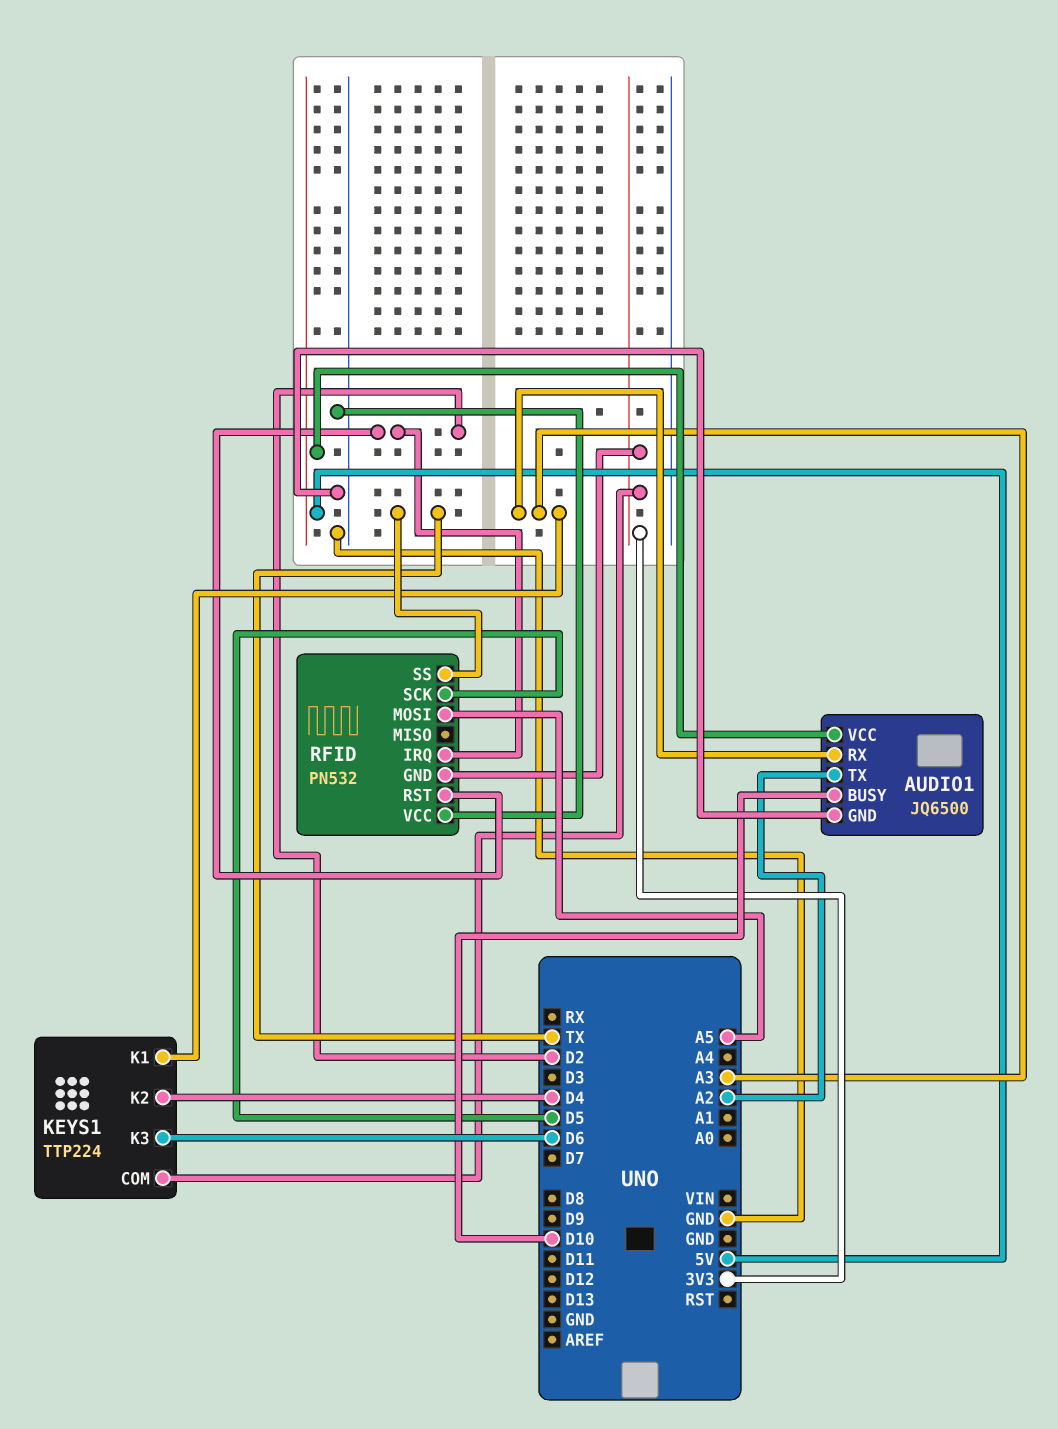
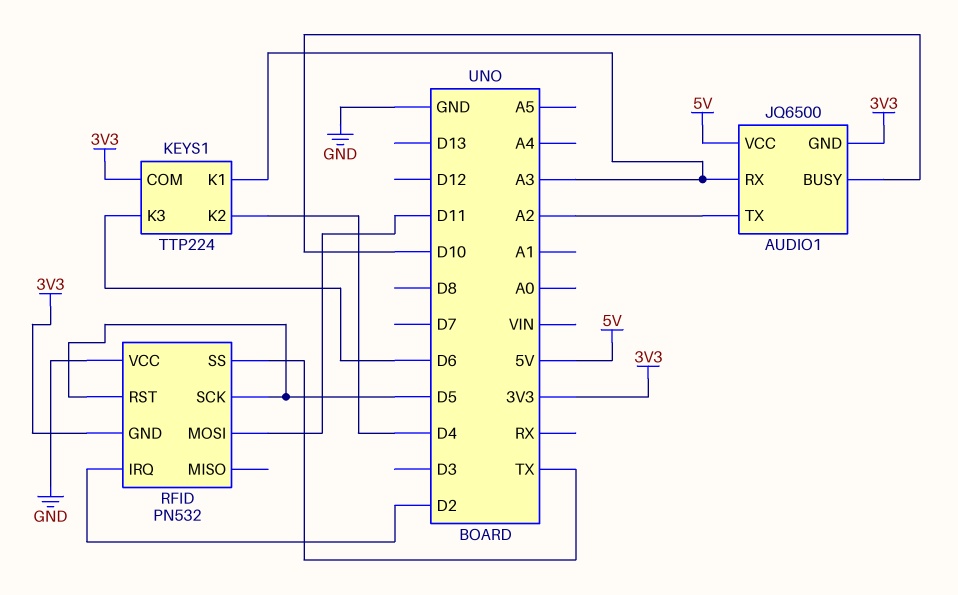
AUDIO1 pin GND: GND -> 3V3
RFID pin MOSI: A5 -> D11
RFID pin RST: D2 -> D5

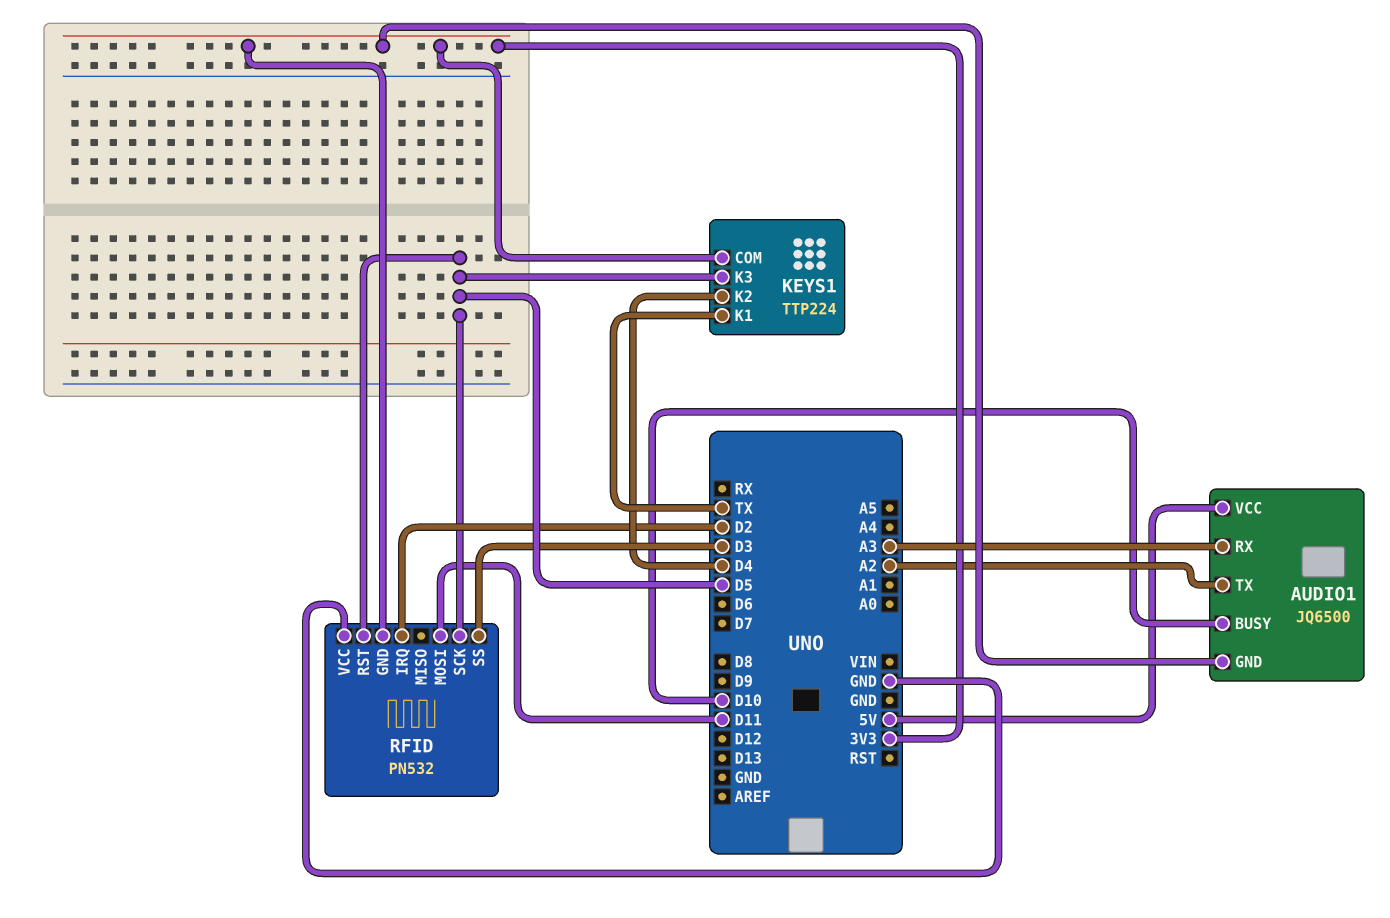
KEYS1 pin K1: A3 -> TX
KEYS1 pin K3: D6 -> D5
RFID pin SS: TX -> D3

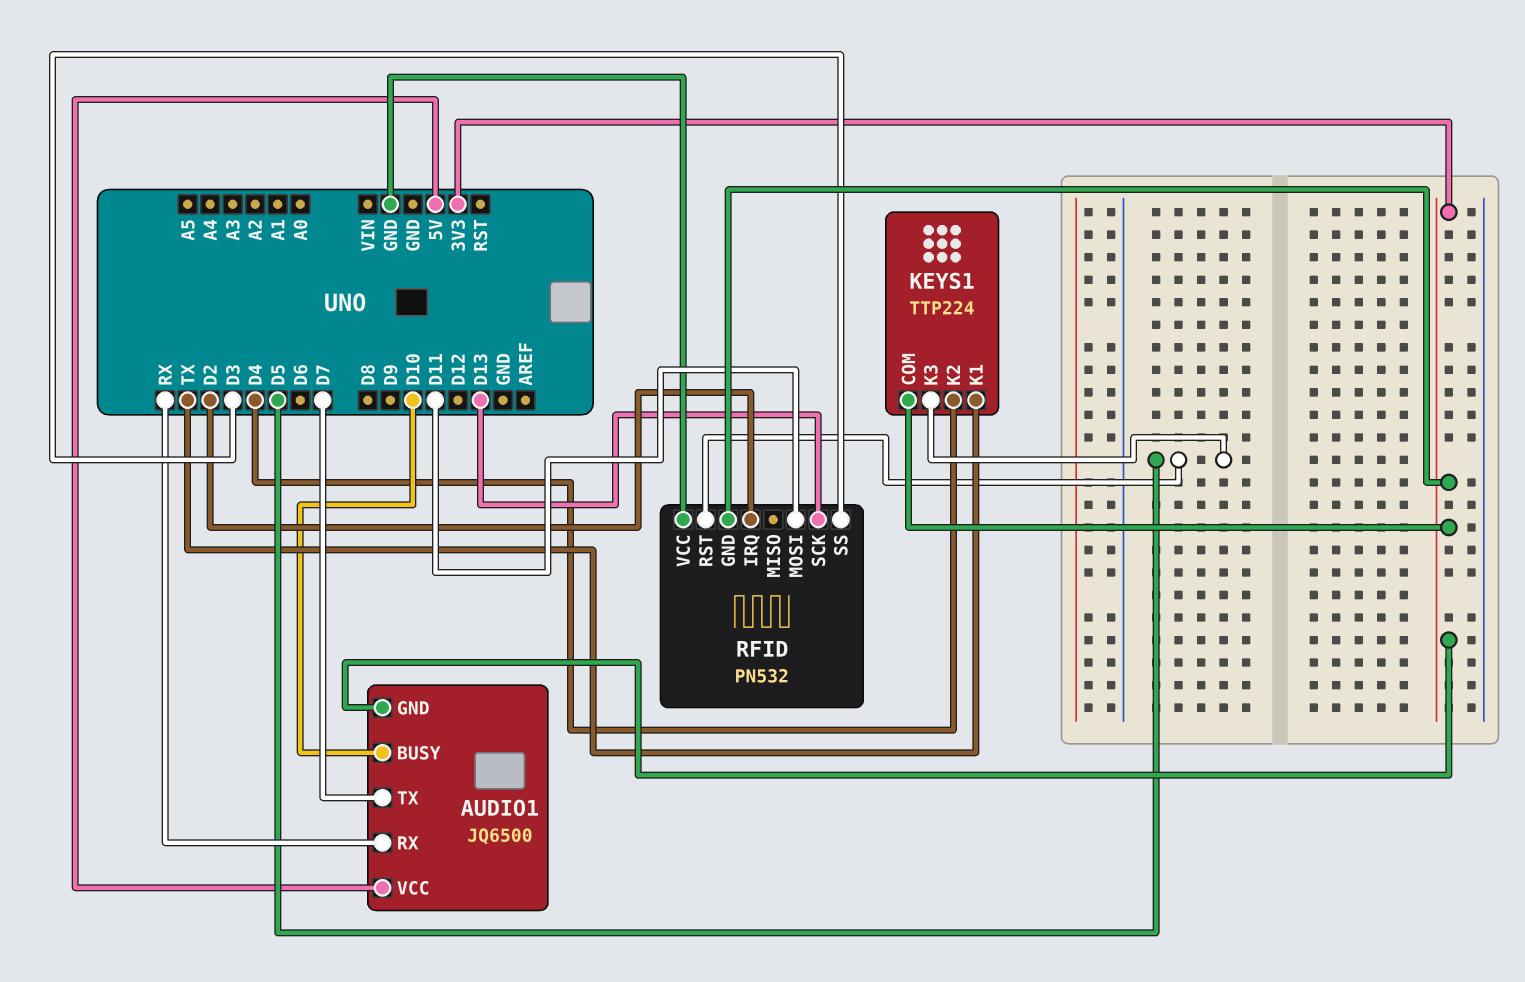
AUDIO1 pin RX: A3 -> RX
AUDIO1 pin TX: A2 -> D7
RFID pin SCK: D5 -> D13

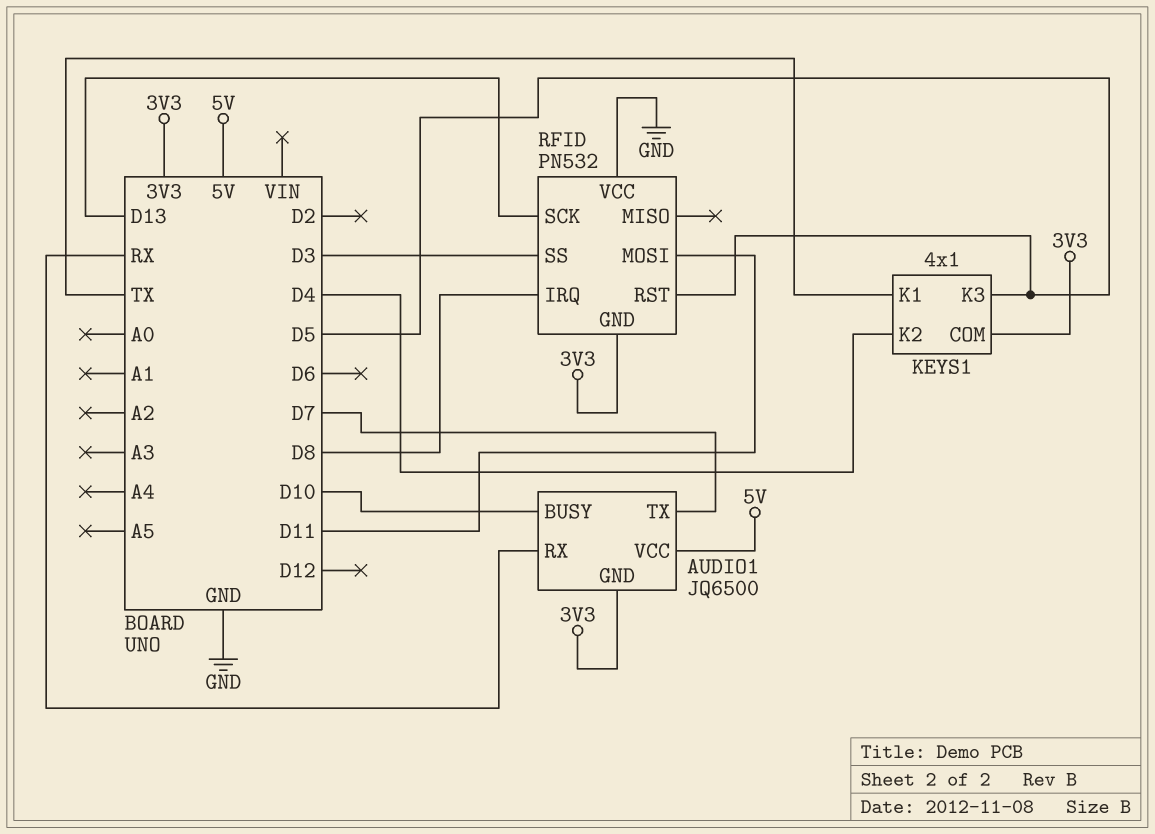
KEYS1: TTP224 -> 4x1
RFID pin IRQ: D2 -> D8

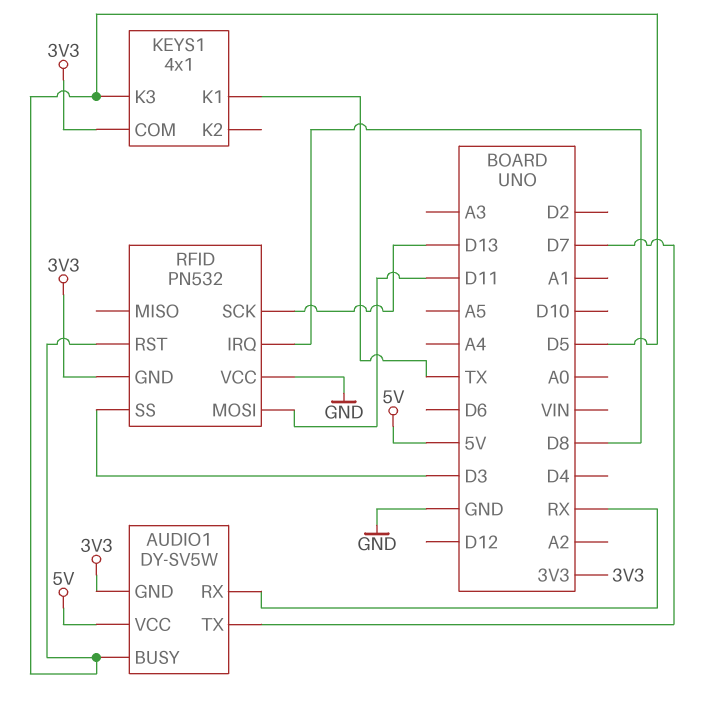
AUDIO1: JQ6500 -> DY-SV5W
AUDIO1 pin BUSY: D10 -> D5
KEYS1 pin K2: D4 -> none

